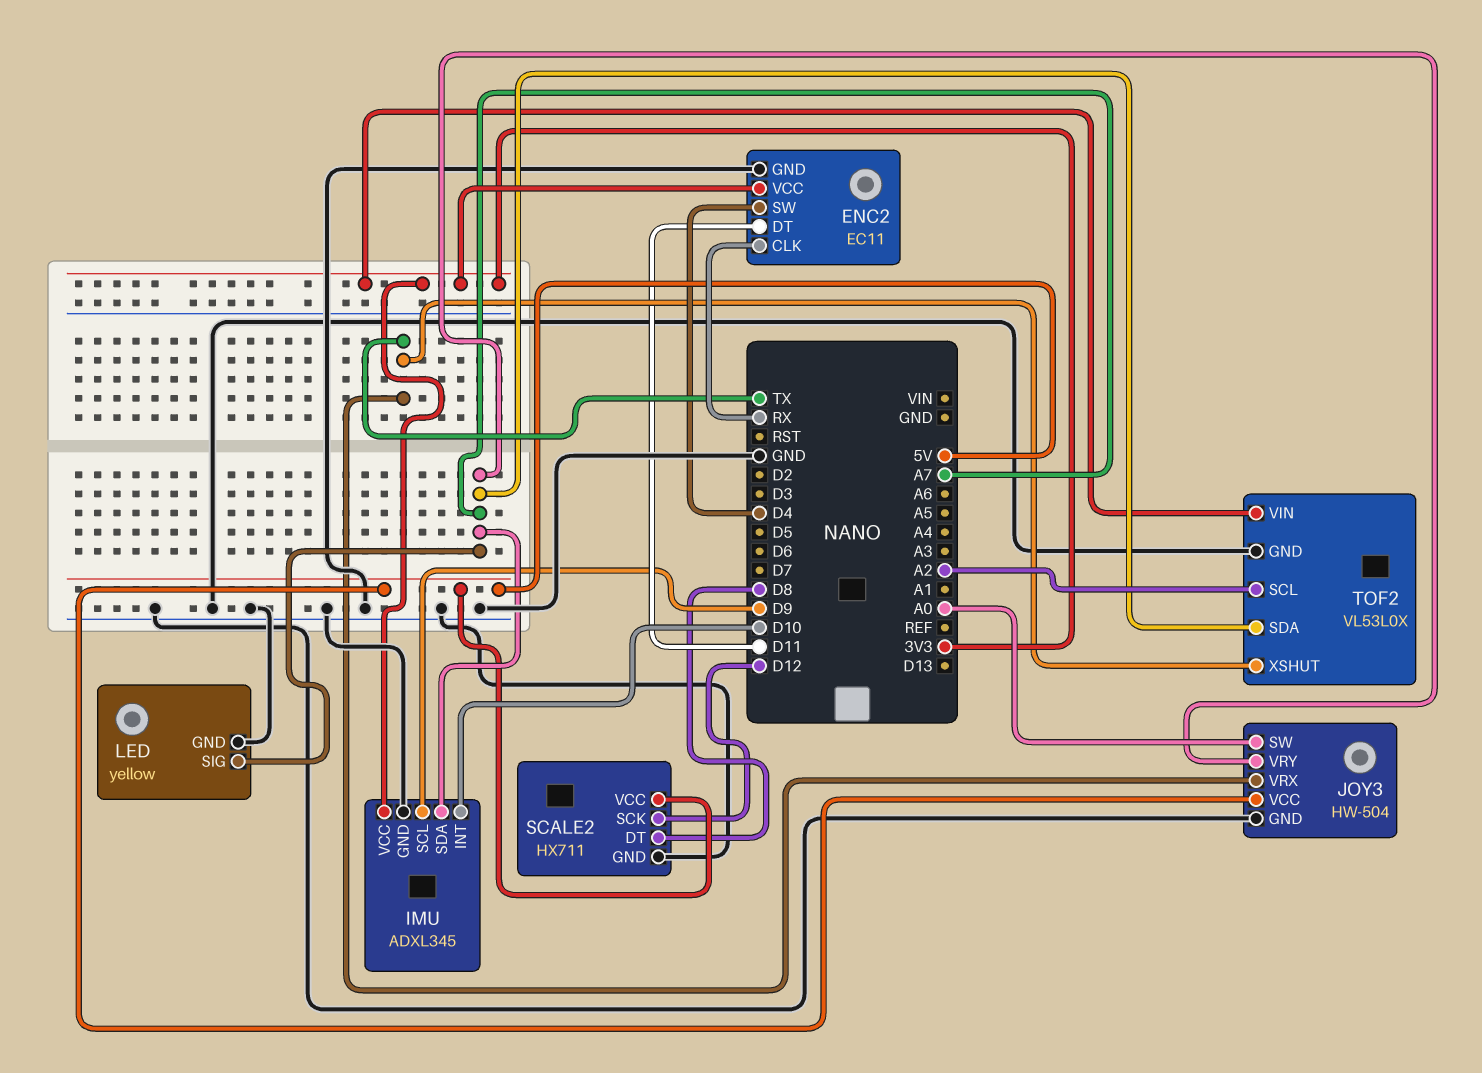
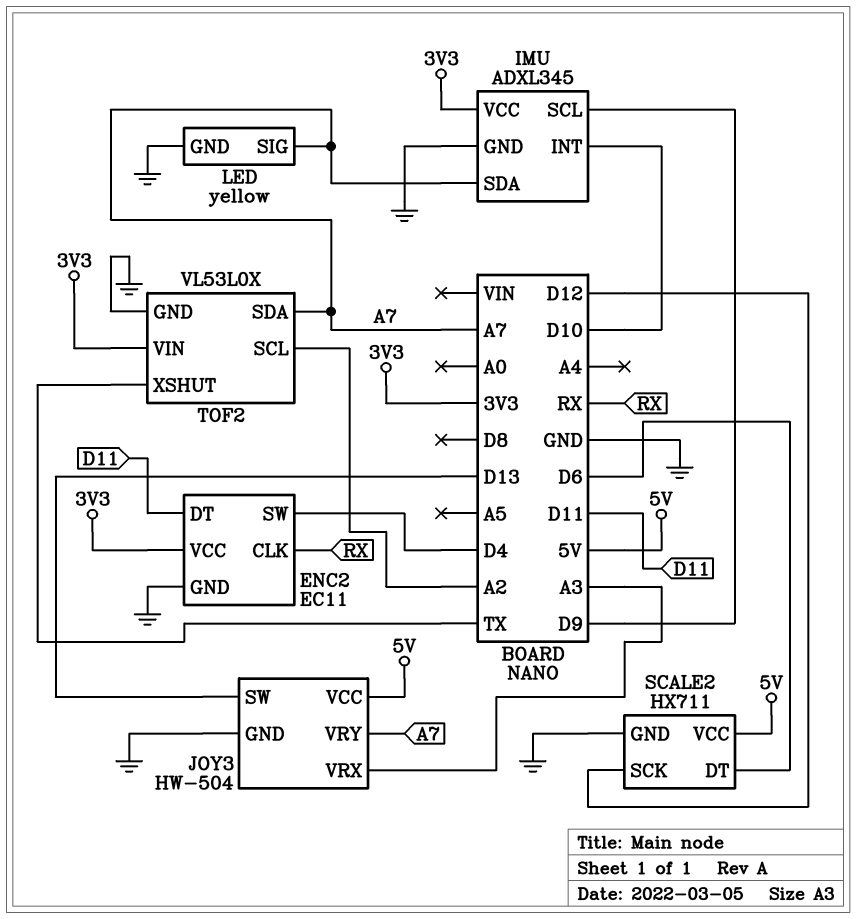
JOY3 pin SW: A0 -> D13
JOY3 pin VRX: TX -> A3
SCALE2 pin DT: D8 -> D6

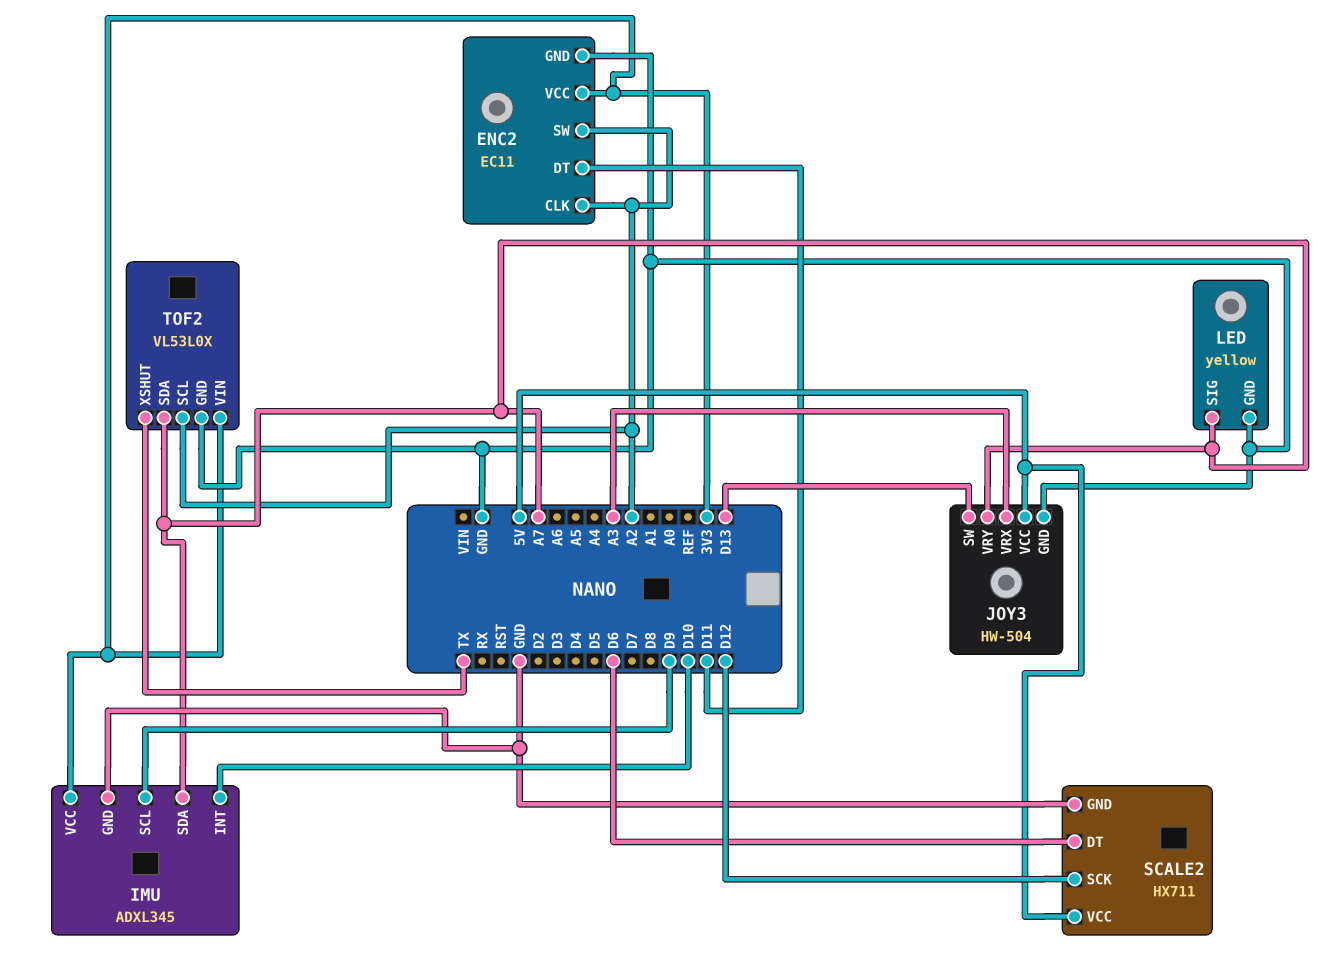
ENC2 pin CLK: RX -> A2
ENC2 pin SW: D4 -> A2

